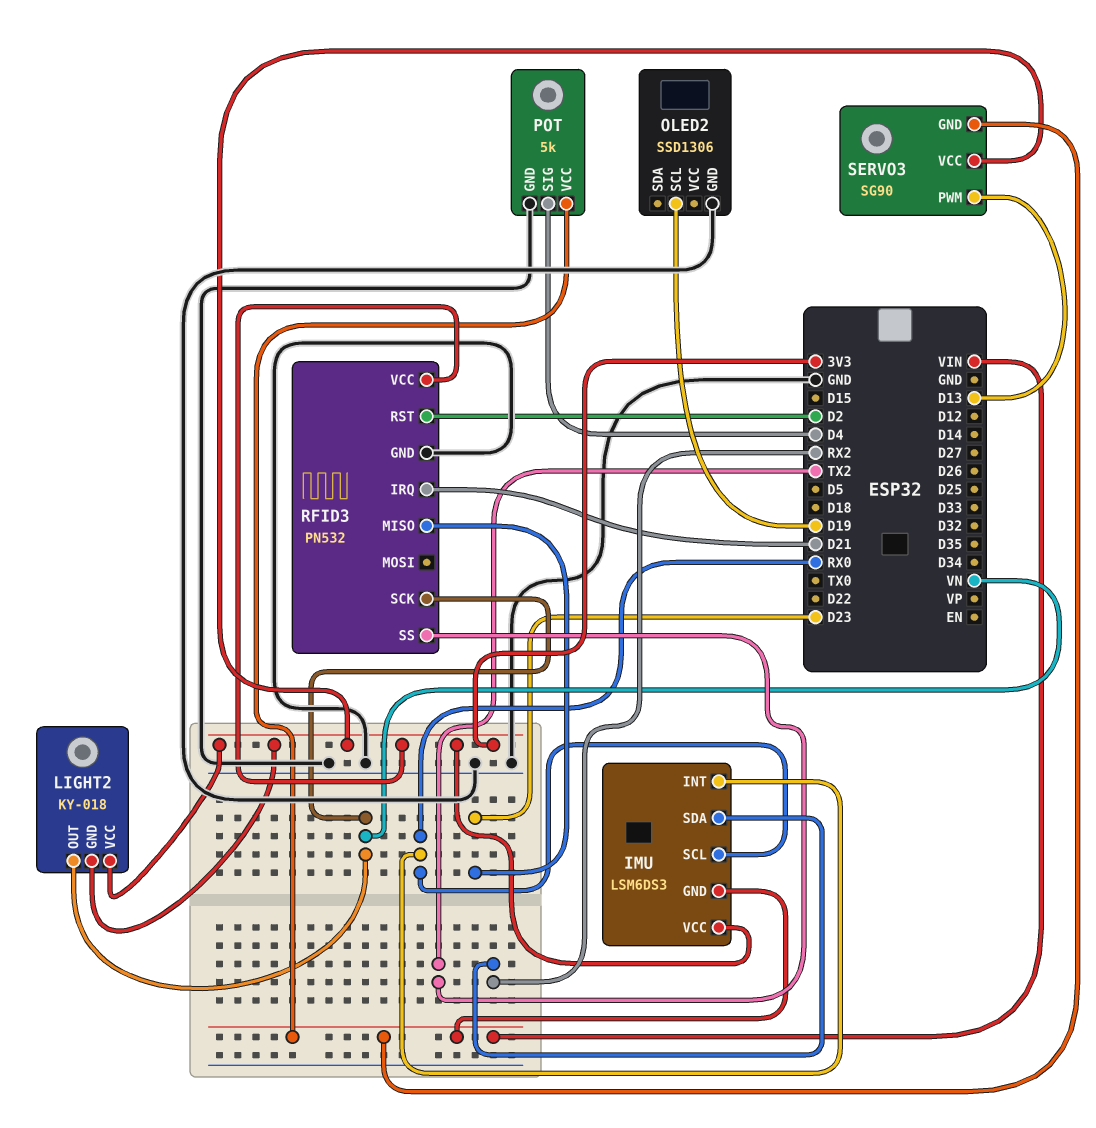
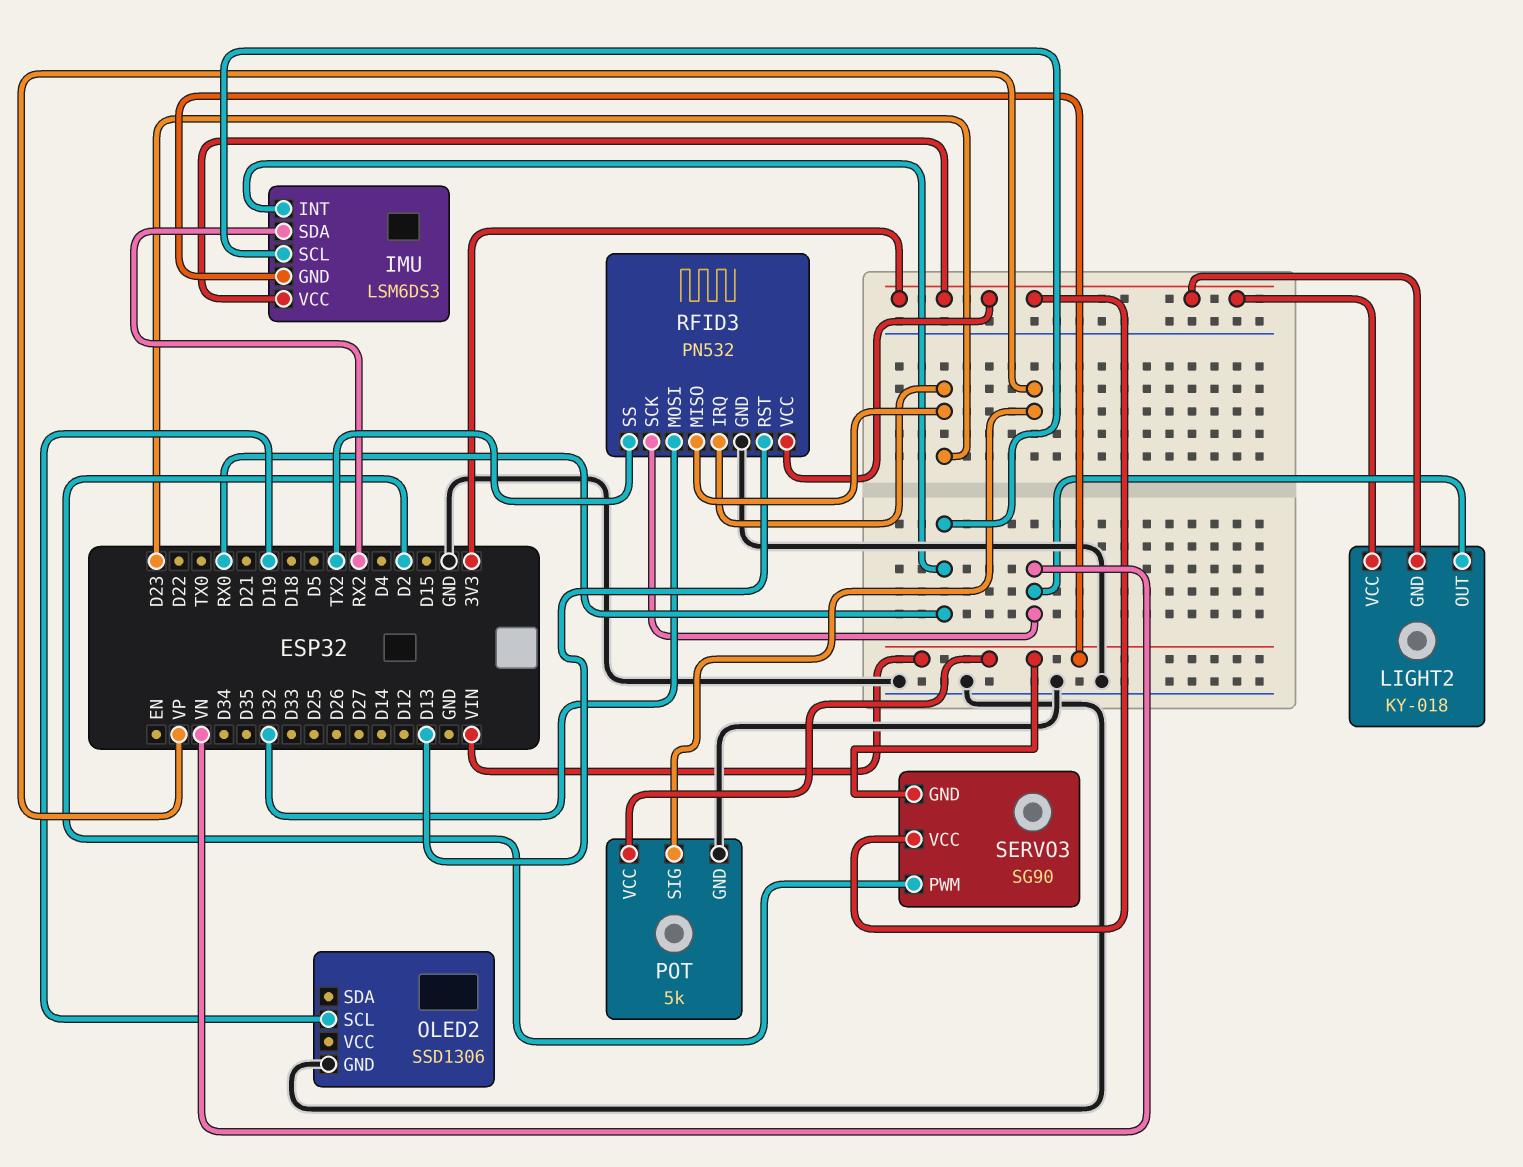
POT pin SIG: D4 -> VP
RFID3 pin IRQ: D21 -> D23
RFID3 pin MOSI: none -> D32
RFID3 pin RST: D2 -> D13
SERVO3 pin PWM: D13 -> D2

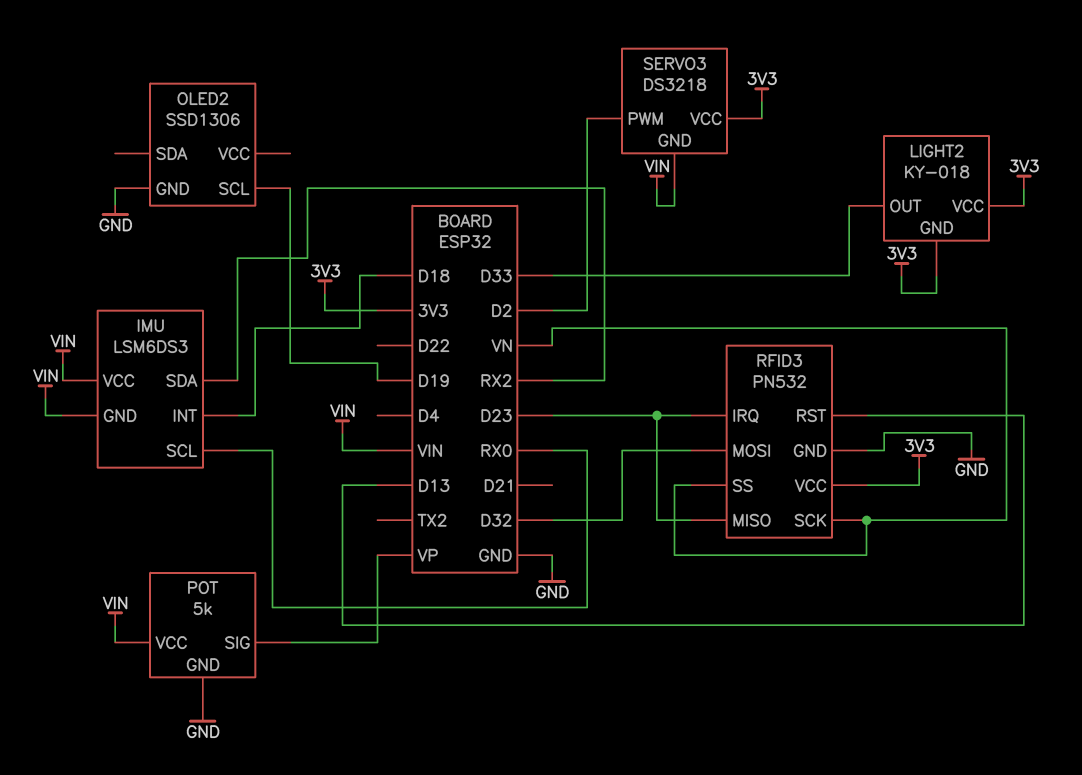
IMU pin INT: RX0 -> D18
IMU pin VCC: 3V3 -> VIN
LIGHT2 pin OUT: VN -> D33
RFID3 pin SS: TX2 -> VN
SERVO3: SG90 -> DS3218

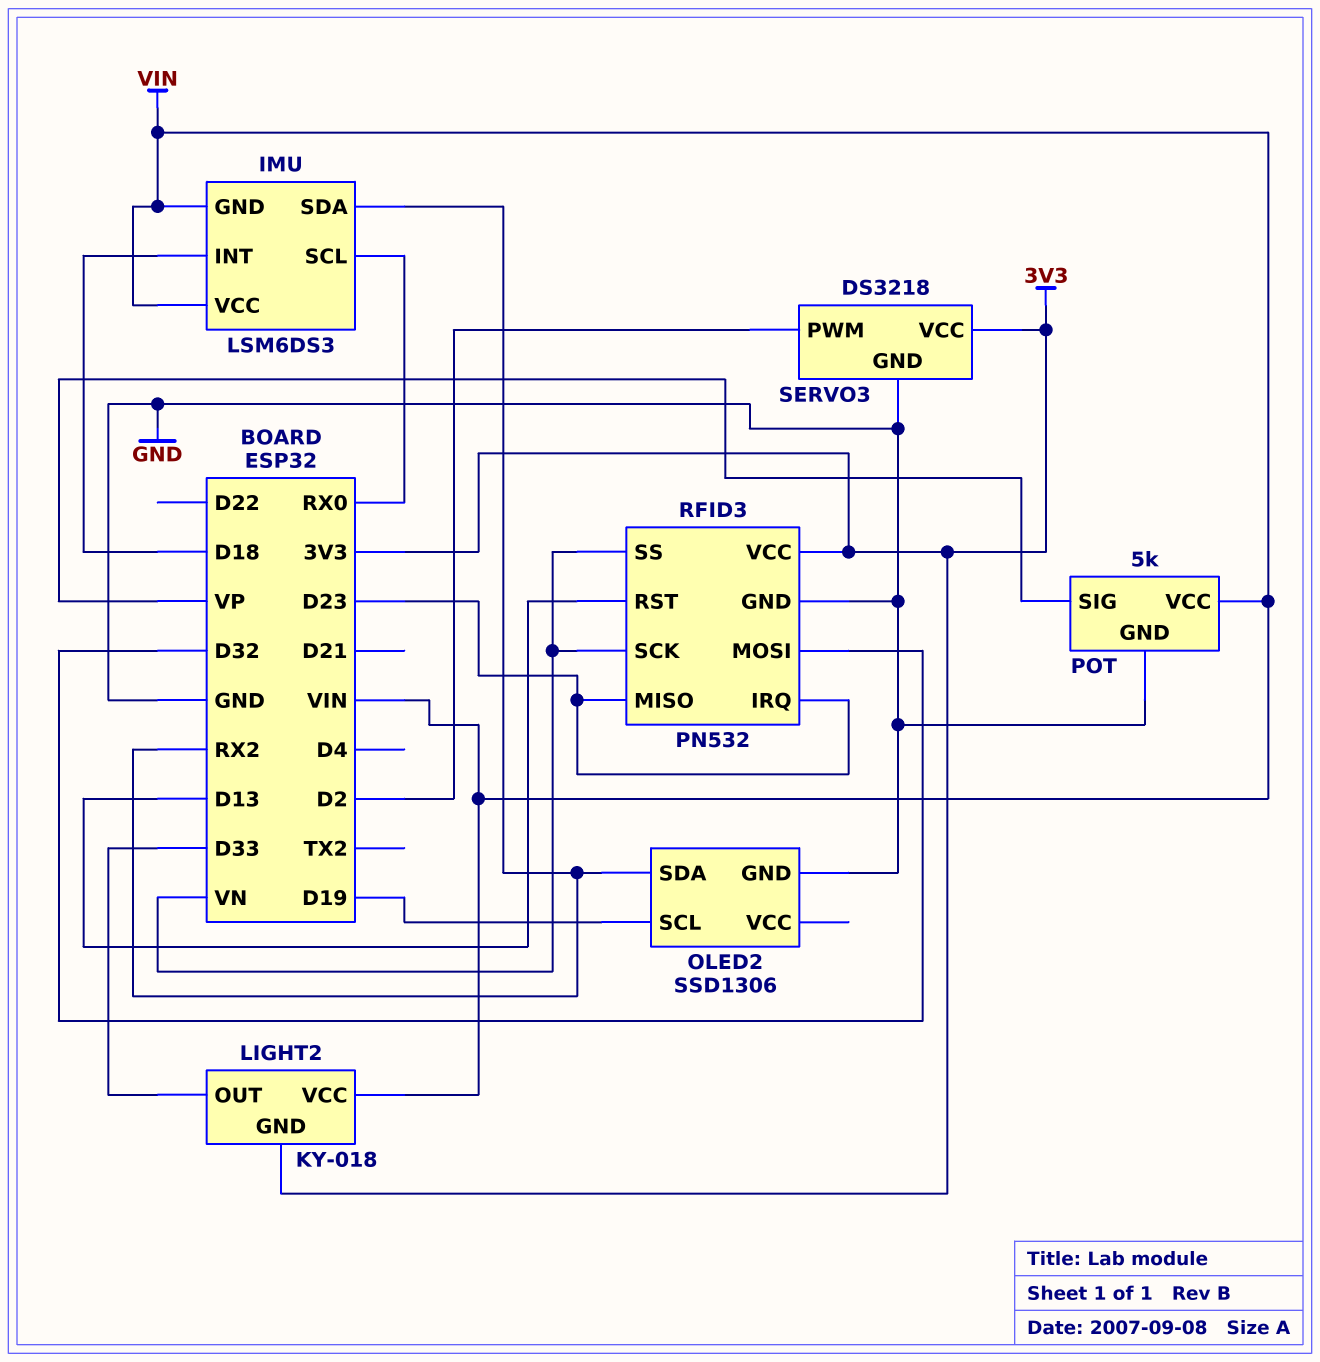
LIGHT2 pin VCC: 3V3 -> VIN
OLED2 pin SDA: none -> RX2
SERVO3 pin GND: VIN -> GND

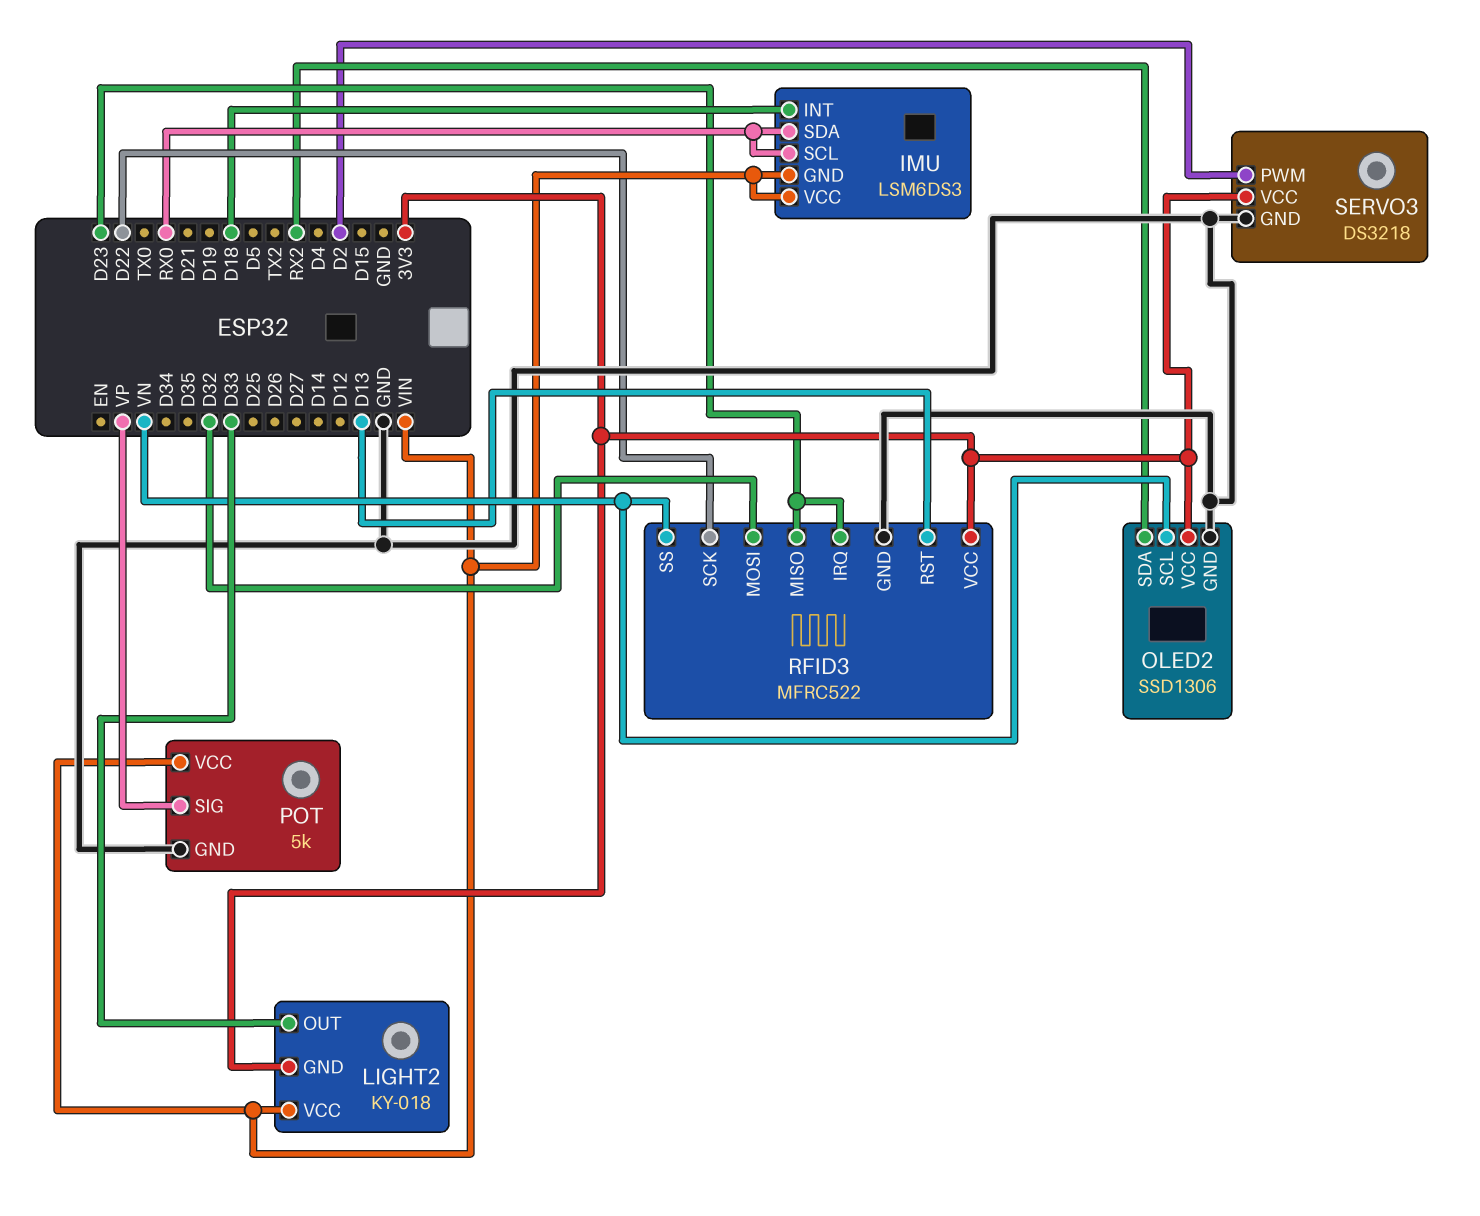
IMU pin SDA: RX2 -> RX0
OLED2 pin SCL: D19 -> VN
OLED2 pin VCC: none -> 3V3
RFID3: PN532 -> MFRC522
RFID3 pin SCK: VN -> D22

